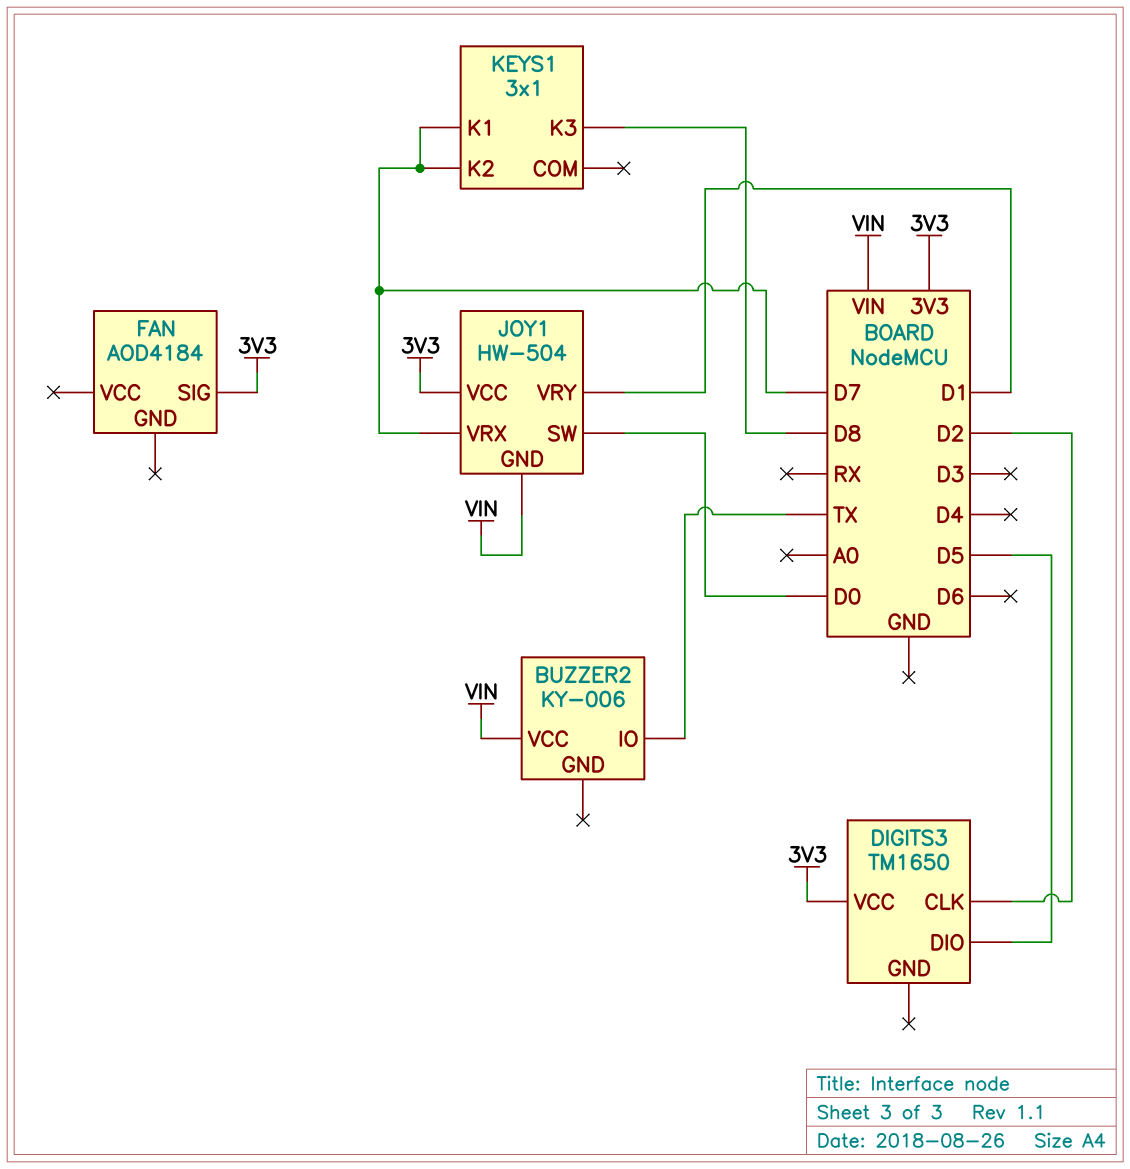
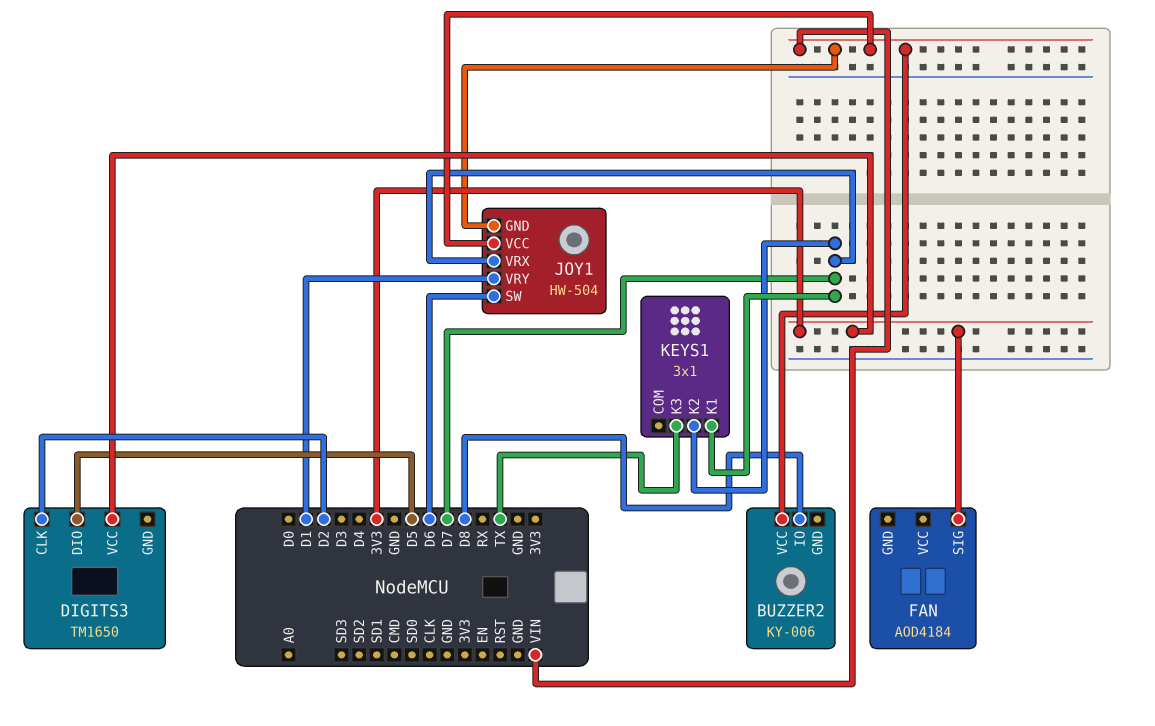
BUZZER2 pin IO: TX -> D8
JOY1 pin SW: D0 -> D6
JOY1 pin VCC: 3V3 -> VIN
KEYS1 pin K3: D8 -> TX

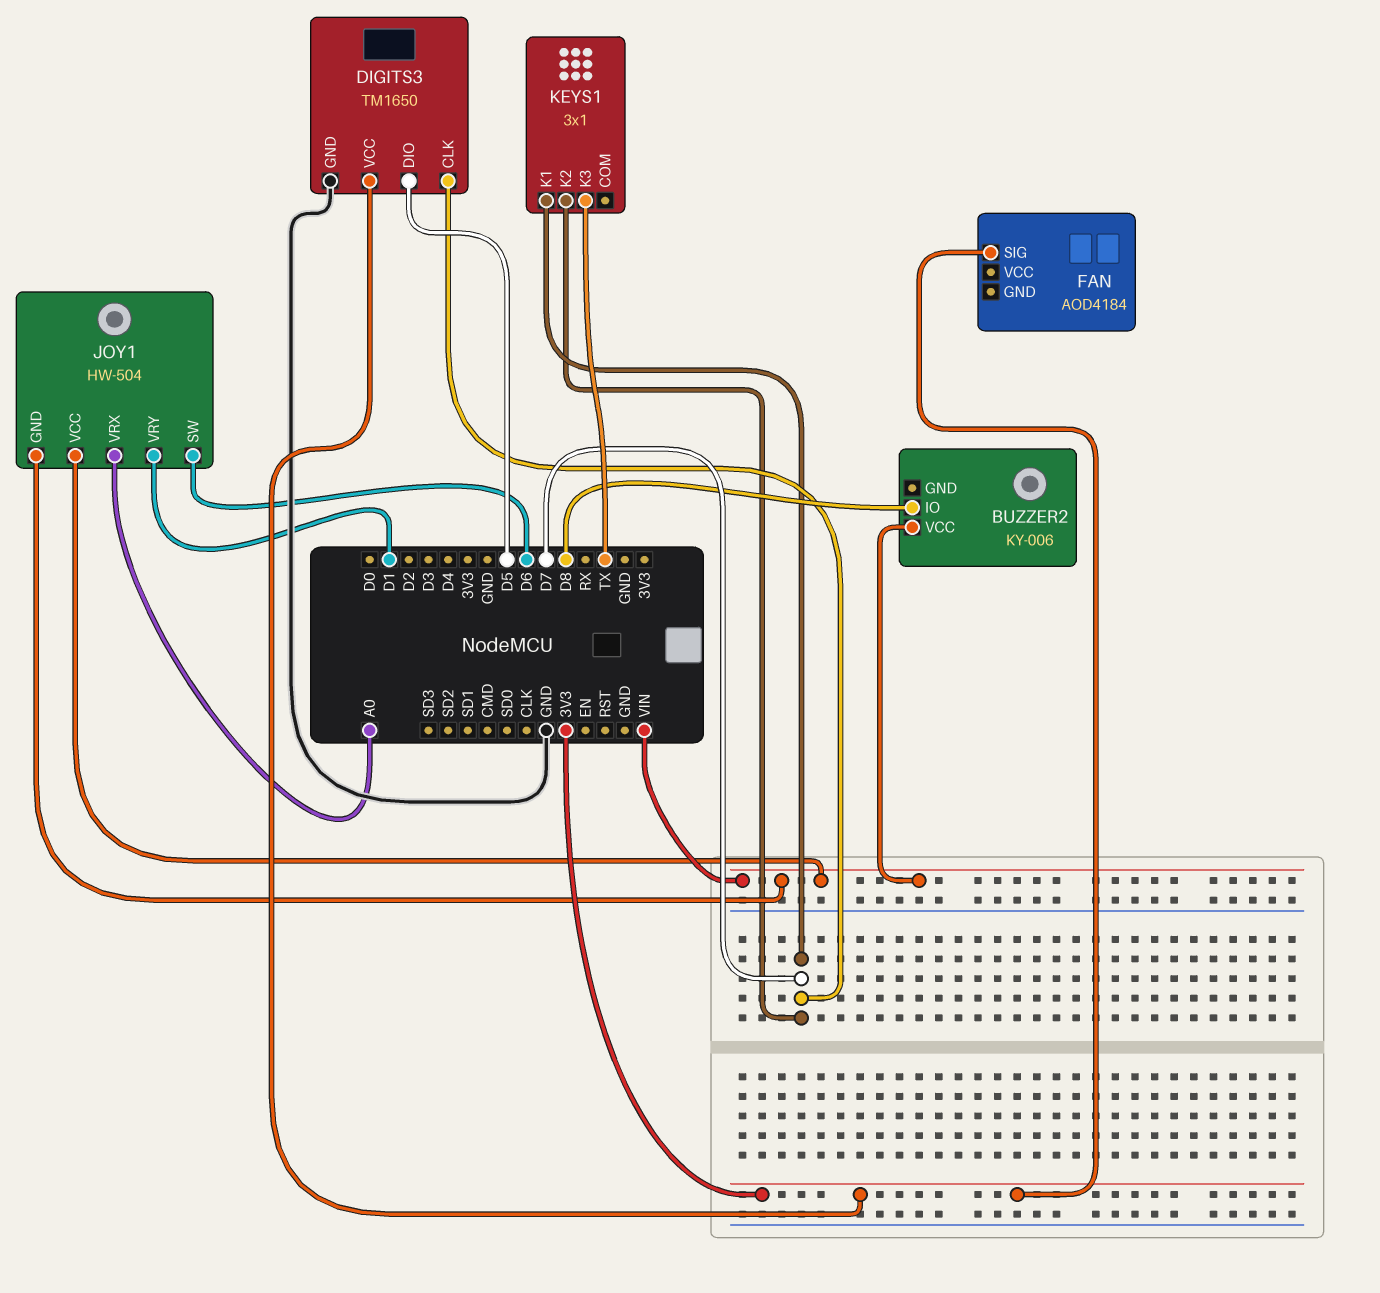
DIGITS3 pin CLK: D2 -> D7
DIGITS3 pin GND: none -> GND
JOY1 pin VRX: D7 -> A0

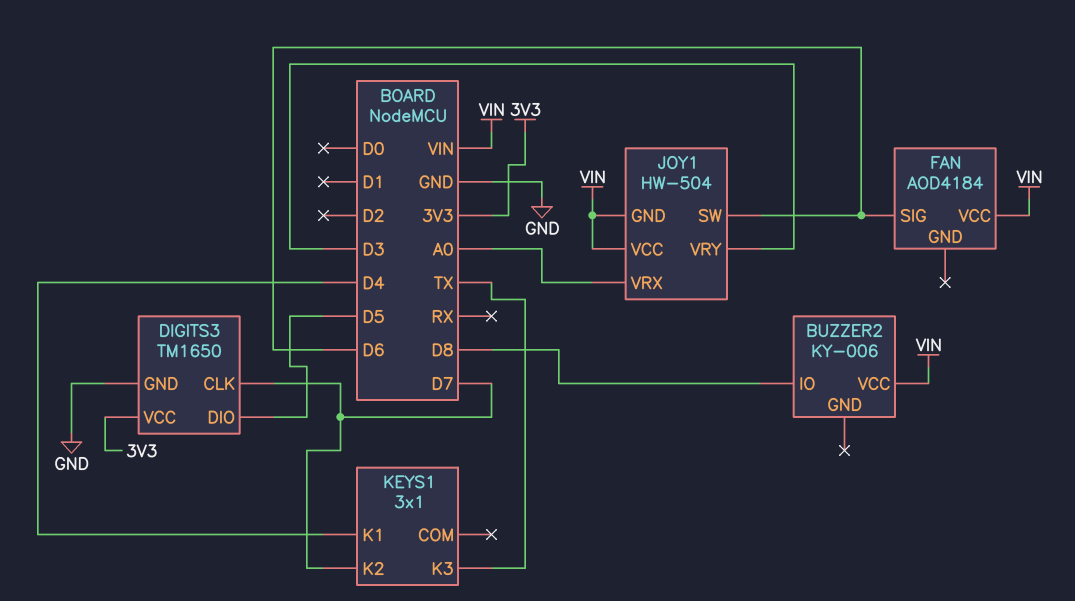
FAN pin SIG: 3V3 -> D6
FAN pin VCC: none -> VIN
JOY1 pin VRY: D1 -> D3
KEYS1 pin K1: D7 -> D4

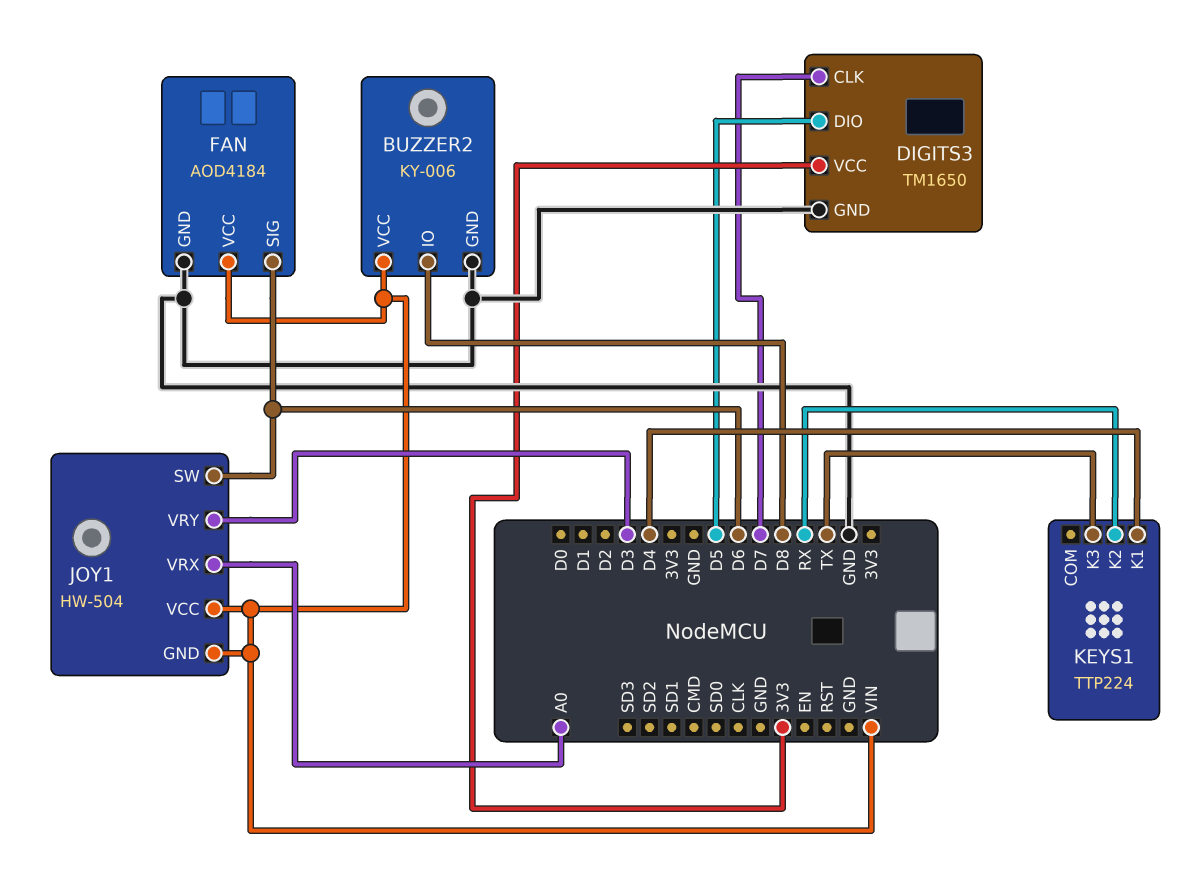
BUZZER2 pin GND: none -> GND
FAN pin GND: none -> GND
KEYS1: 3x1 -> TTP224
KEYS1 pin K2: D7 -> RX

